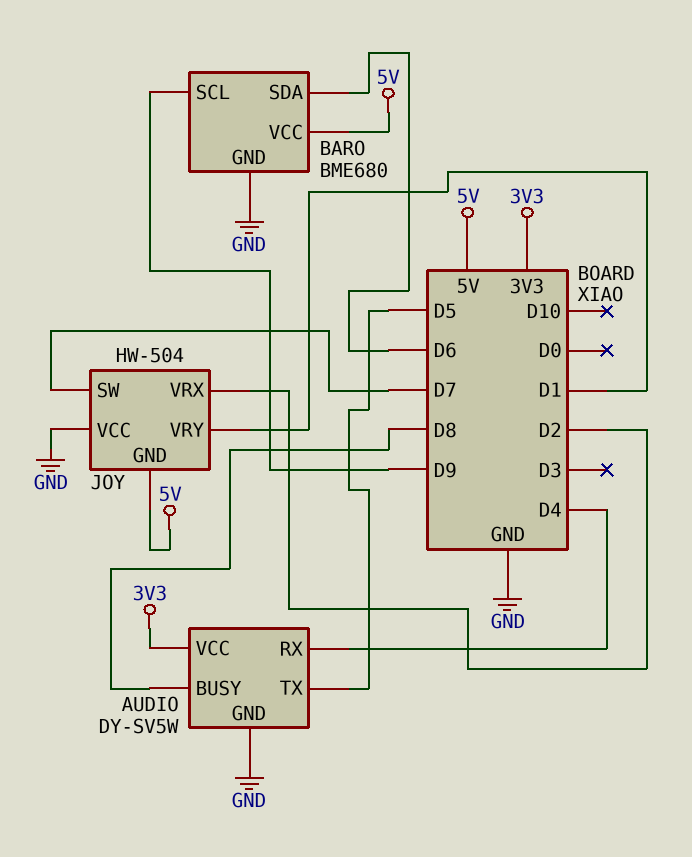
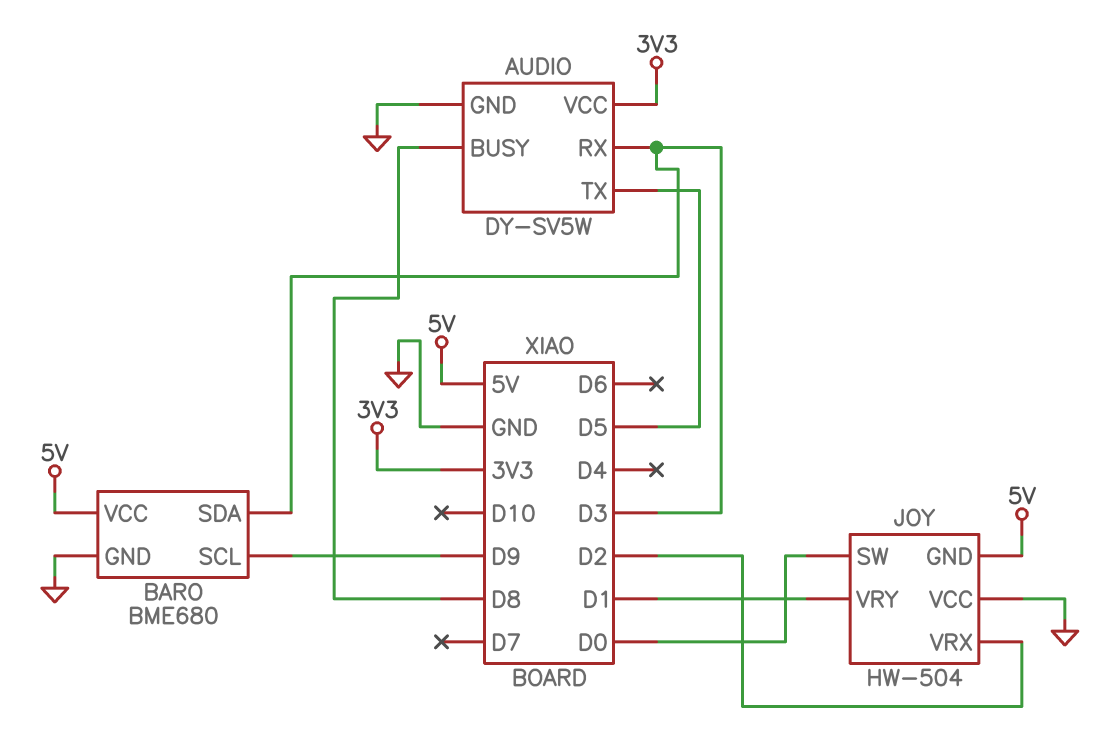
AUDIO pin RX: D4 -> D3
BARO pin SDA: D6 -> D3
JOY pin SW: D7 -> D0

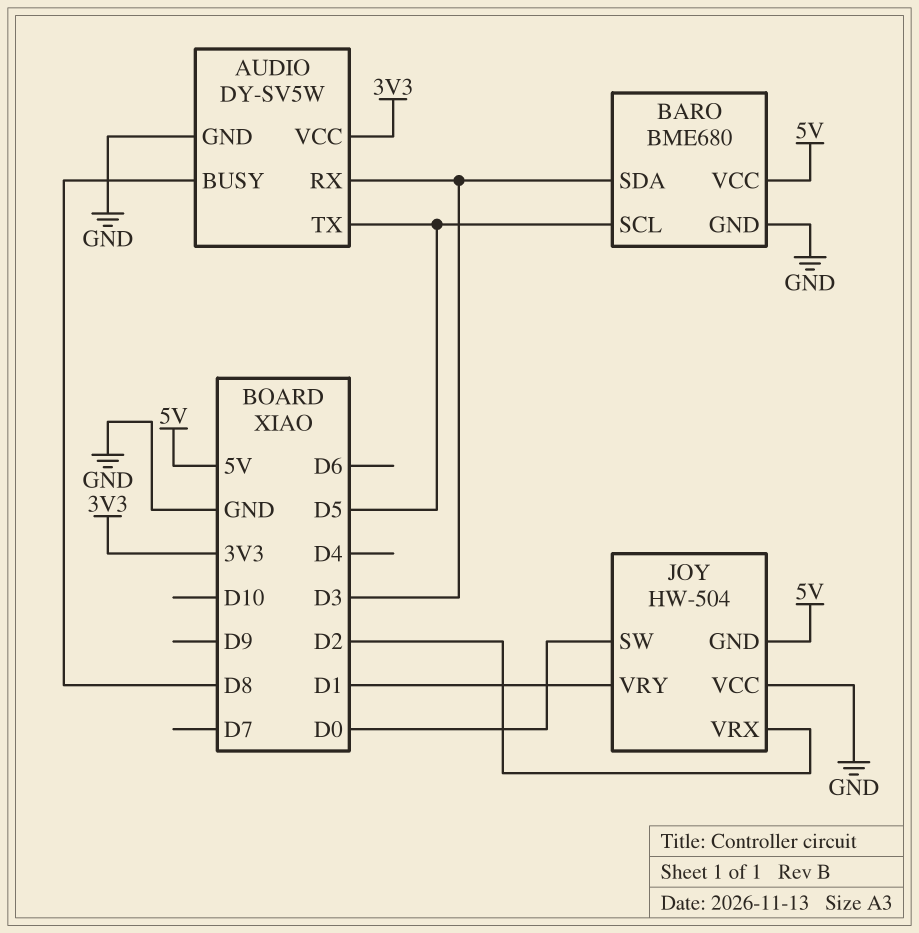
BARO pin SCL: D9 -> D5

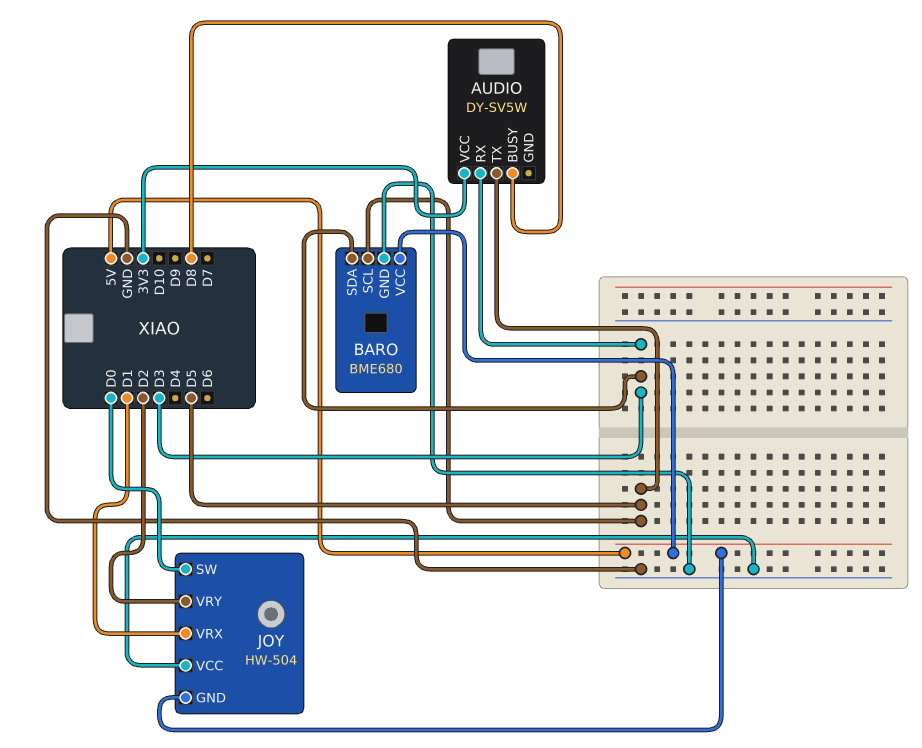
AUDIO pin GND: GND -> none
JOY pin VRX: D2 -> D1
JOY pin VRY: D1 -> D2

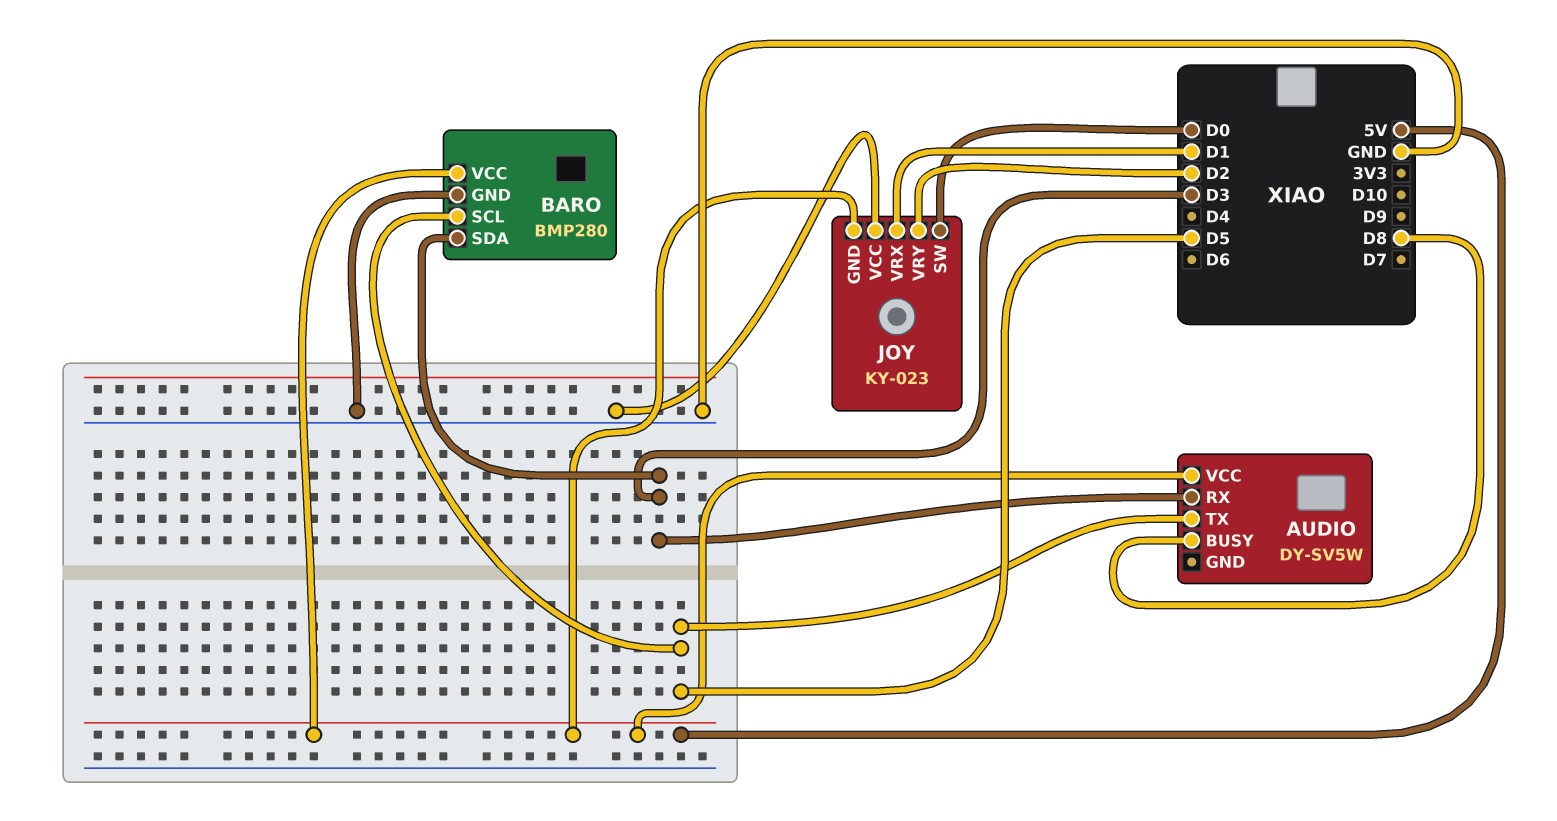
AUDIO pin VCC: 3V3 -> 5V
BARO: BME680 -> BMP280
JOY: HW-504 -> KY-023

